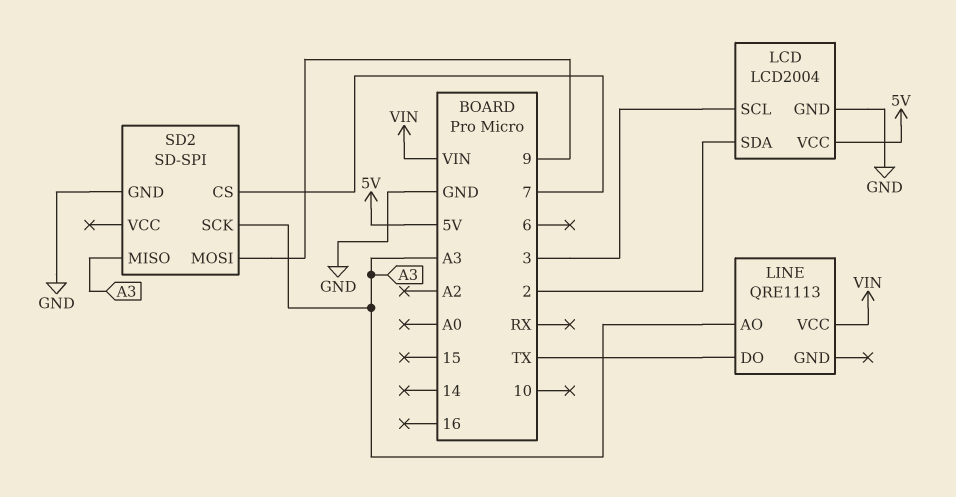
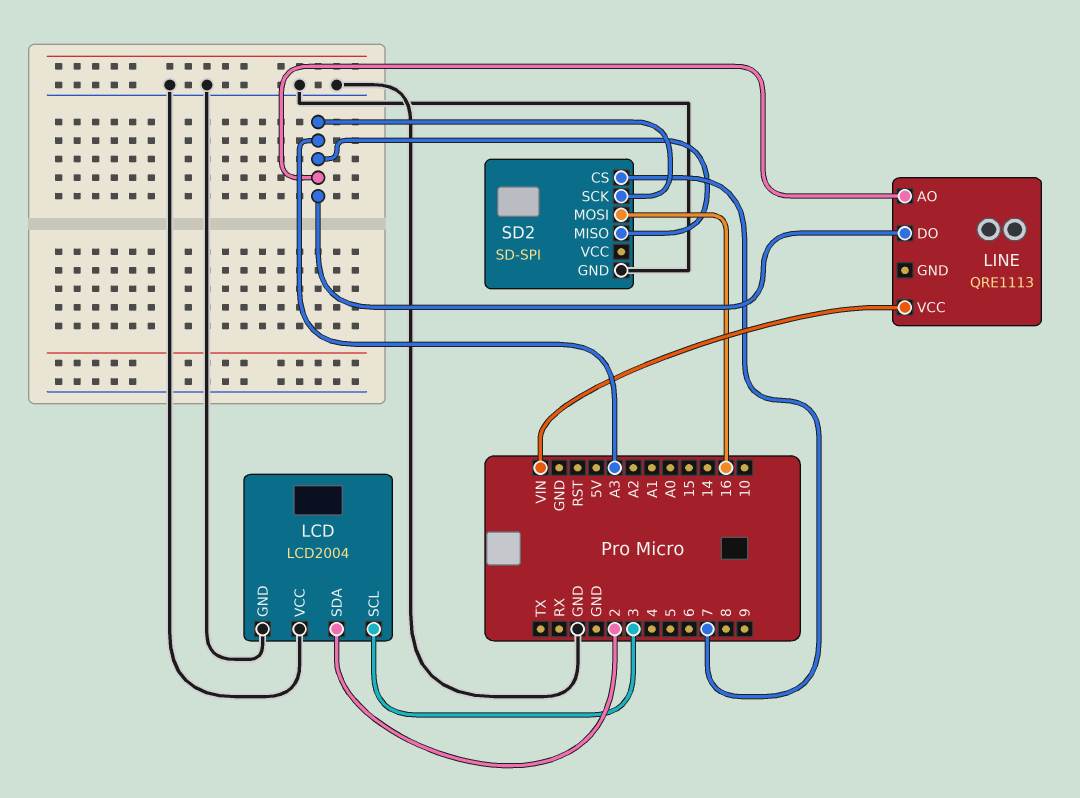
LCD pin VCC: 5V -> GND
LINE pin DO: TX -> A3
SD2 pin MOSI: 9 -> 16

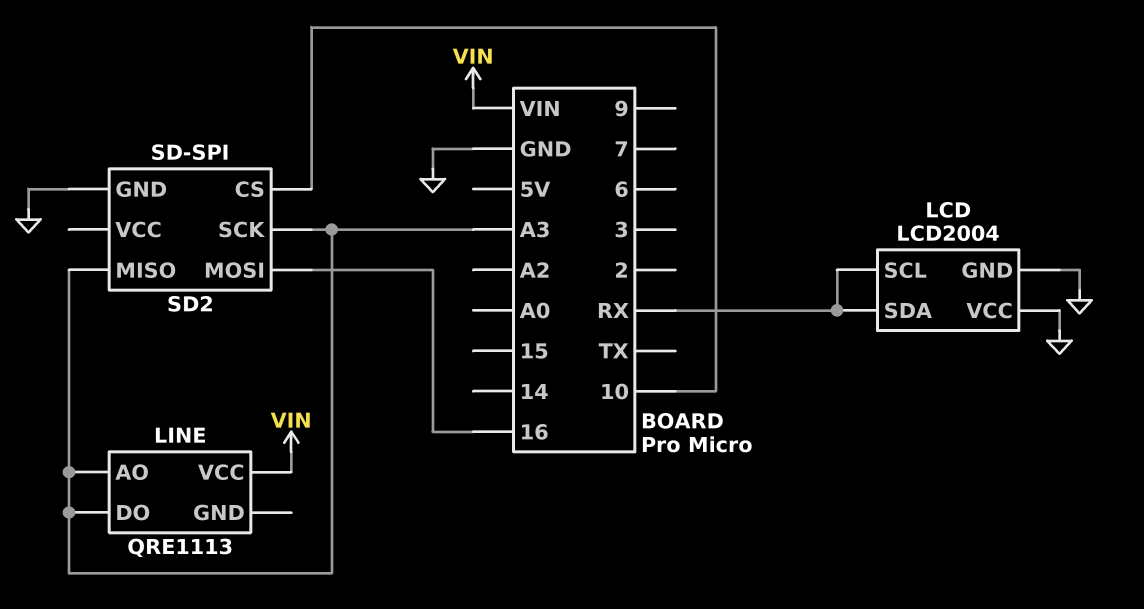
LCD pin SCL: 3 -> RX
LCD pin SDA: 2 -> RX
SD2 pin CS: 7 -> 10

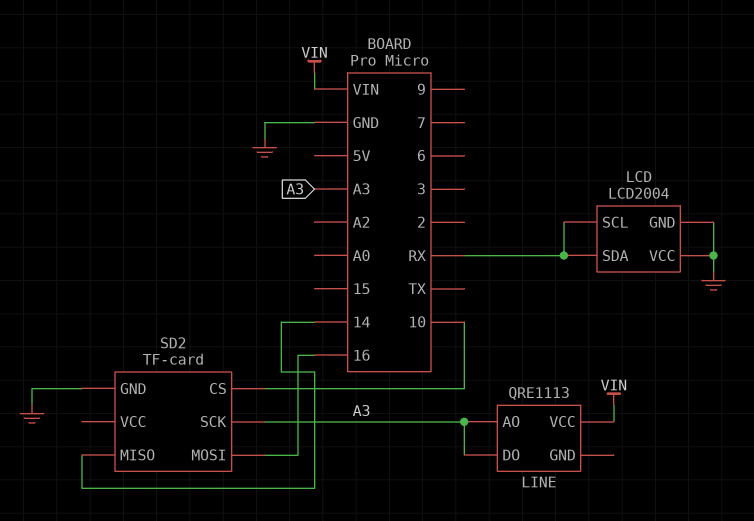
SD2: SD-SPI -> TF-card
SD2 pin MISO: A3 -> 14

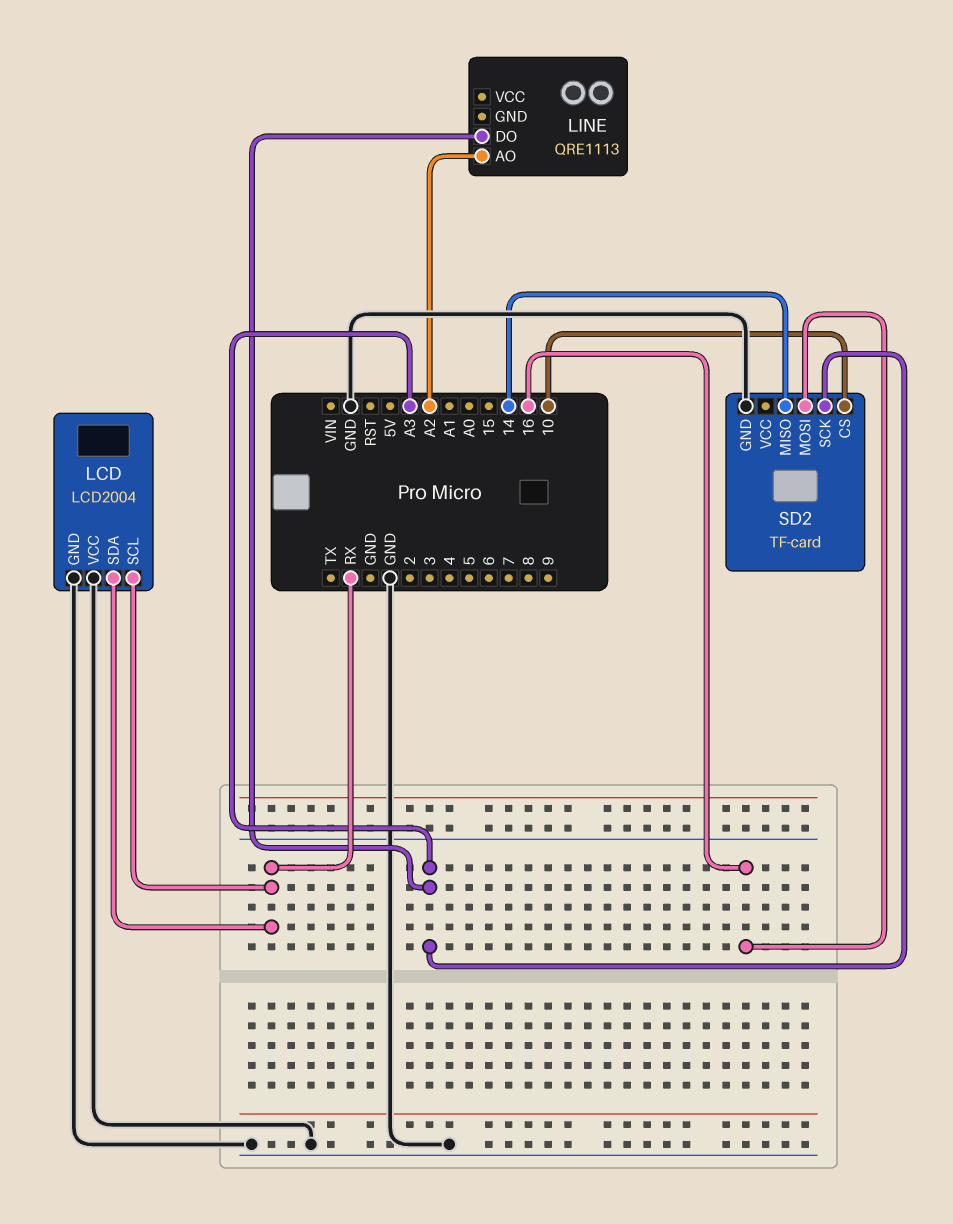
LINE pin AO: A3 -> A2
LINE pin VCC: VIN -> none

